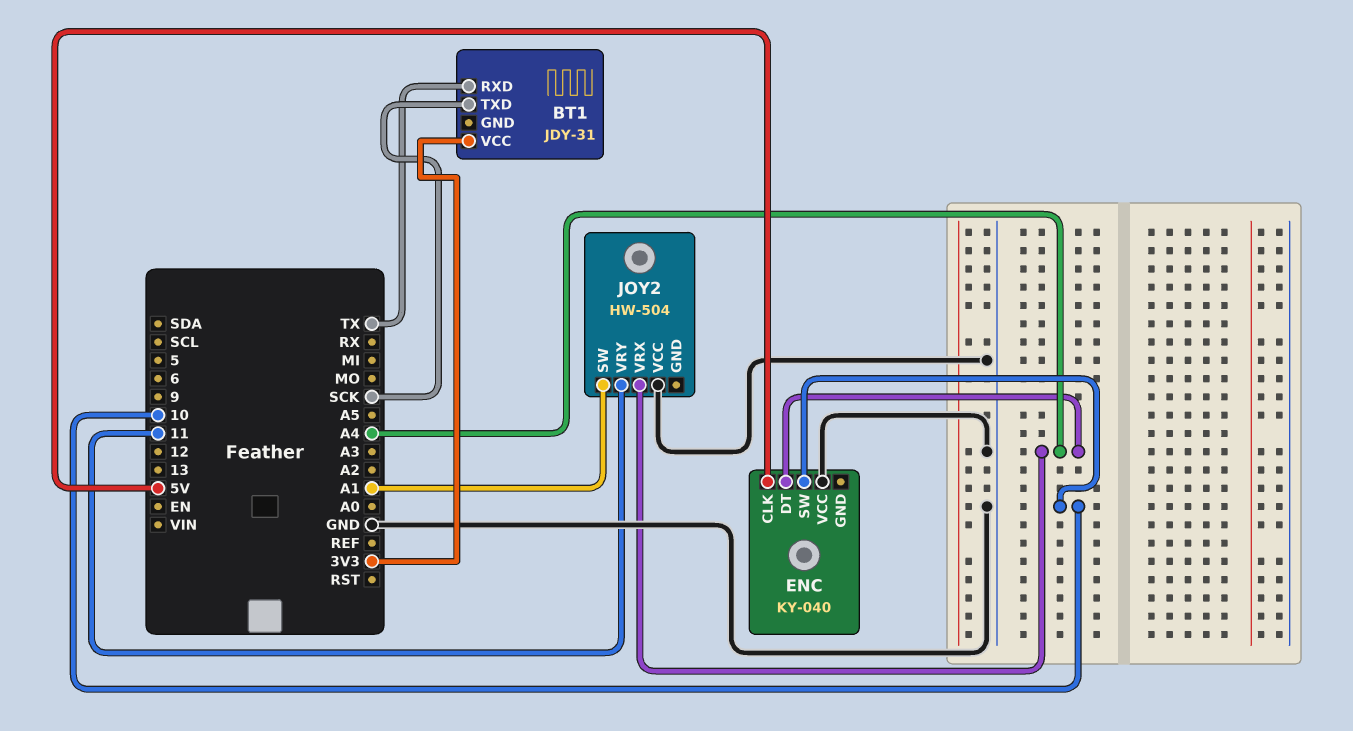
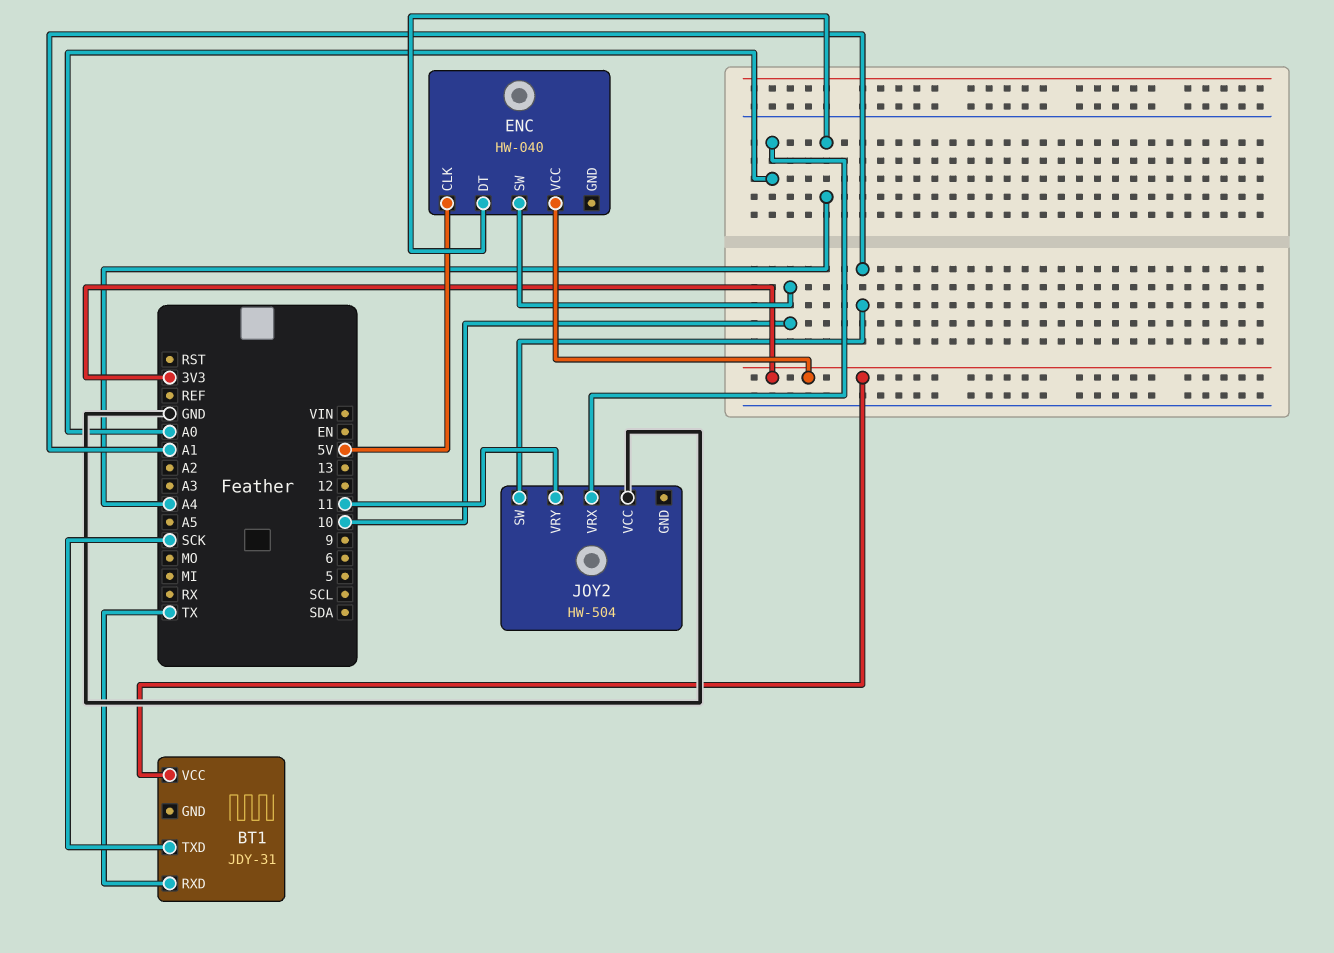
ENC: KY-040 -> HW-040
ENC pin VCC: GND -> 3V3
JOY2 pin VRX: A4 -> A0

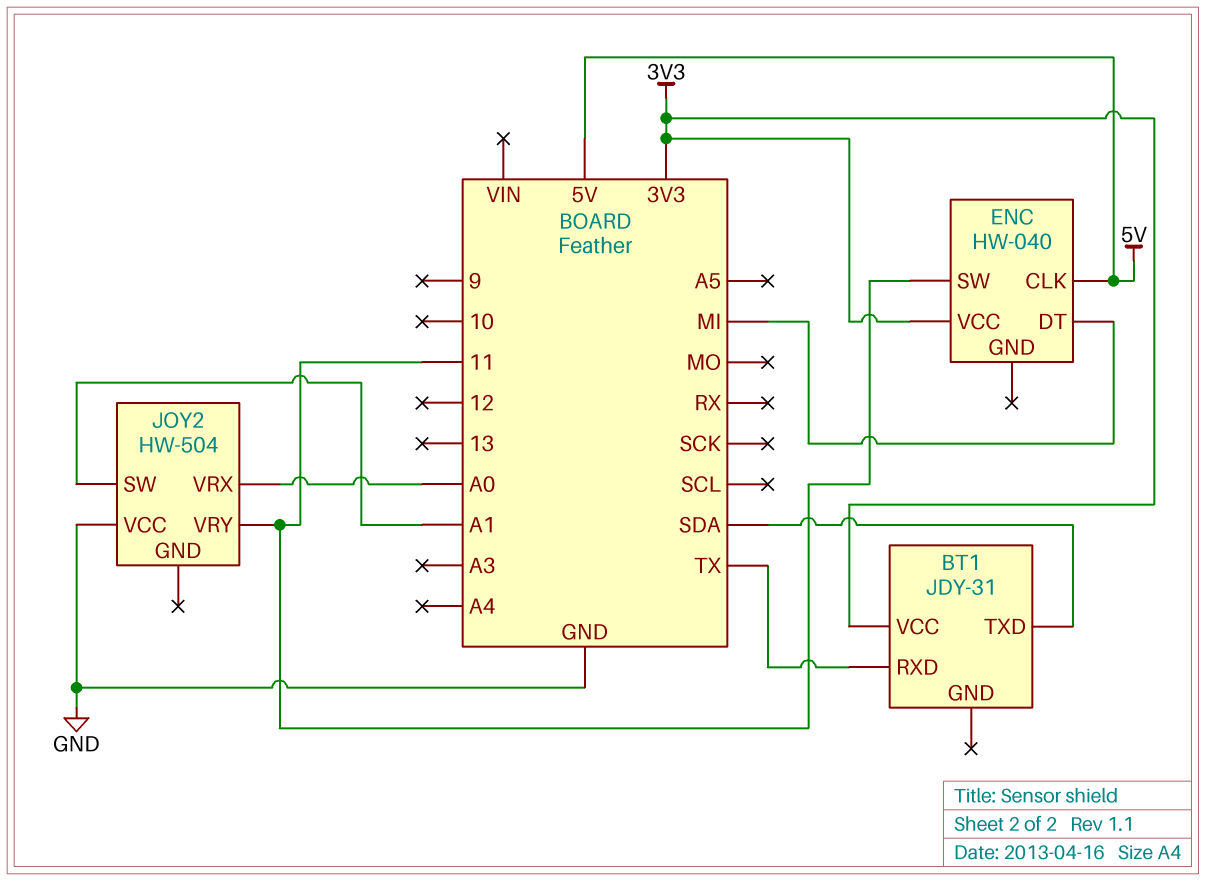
BT1 pin TXD: SCK -> SDA
ENC pin DT: A4 -> MI
ENC pin SW: 10 -> 11

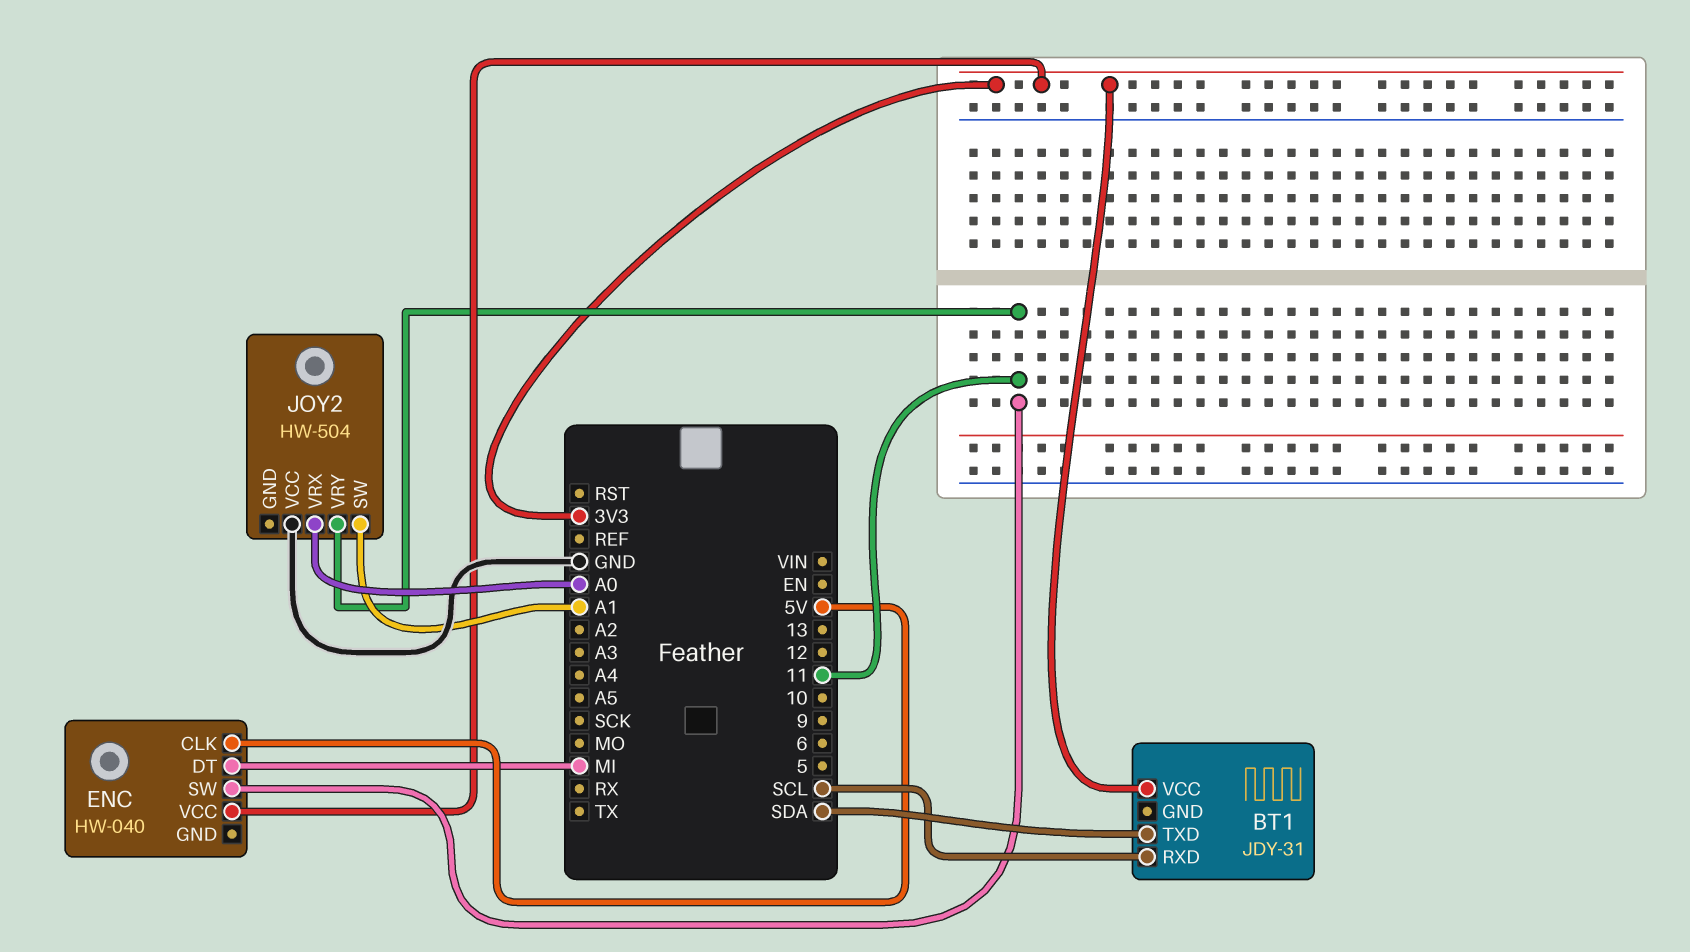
BT1 pin RXD: TX -> SCL

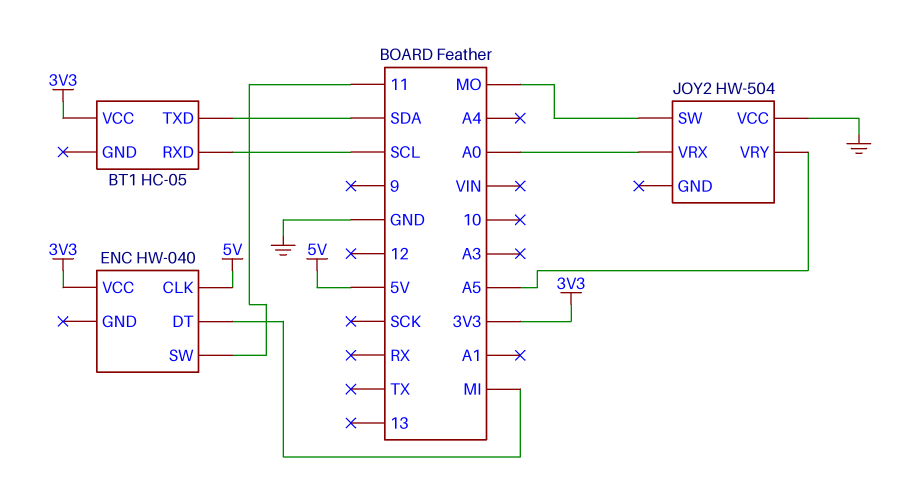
BT1: JDY-31 -> HC-05
JOY2 pin SW: A1 -> MO
JOY2 pin VRY: 11 -> A5

